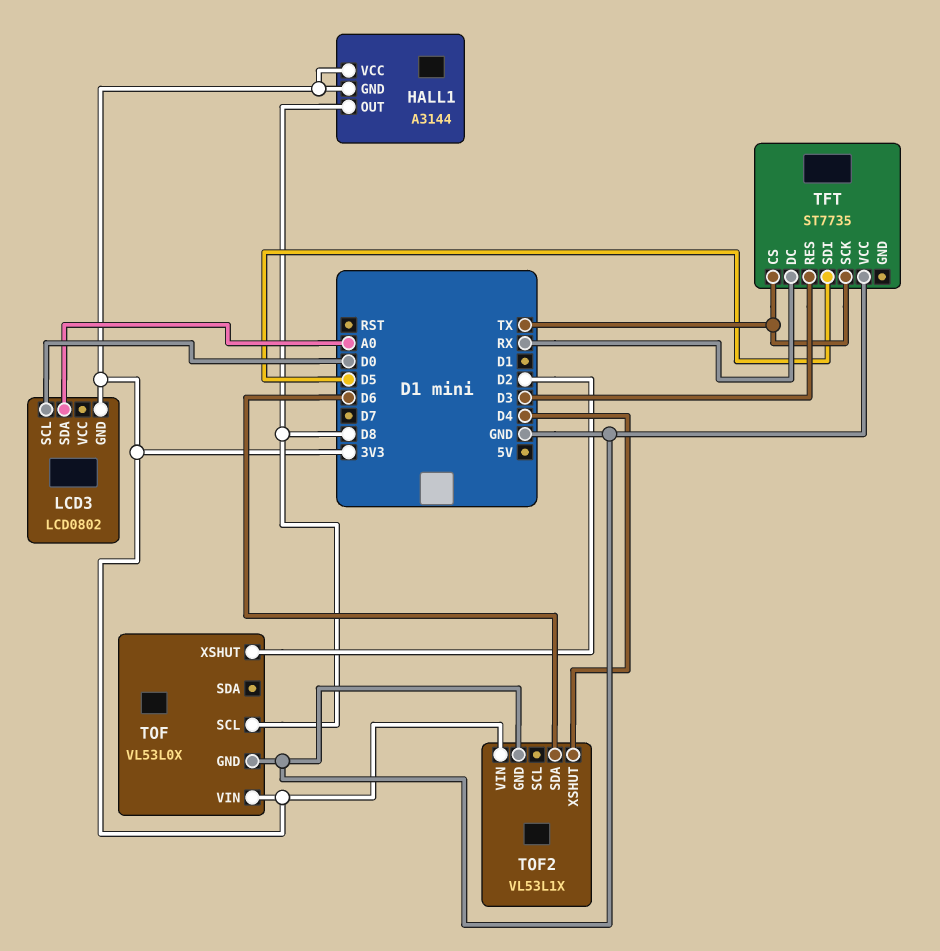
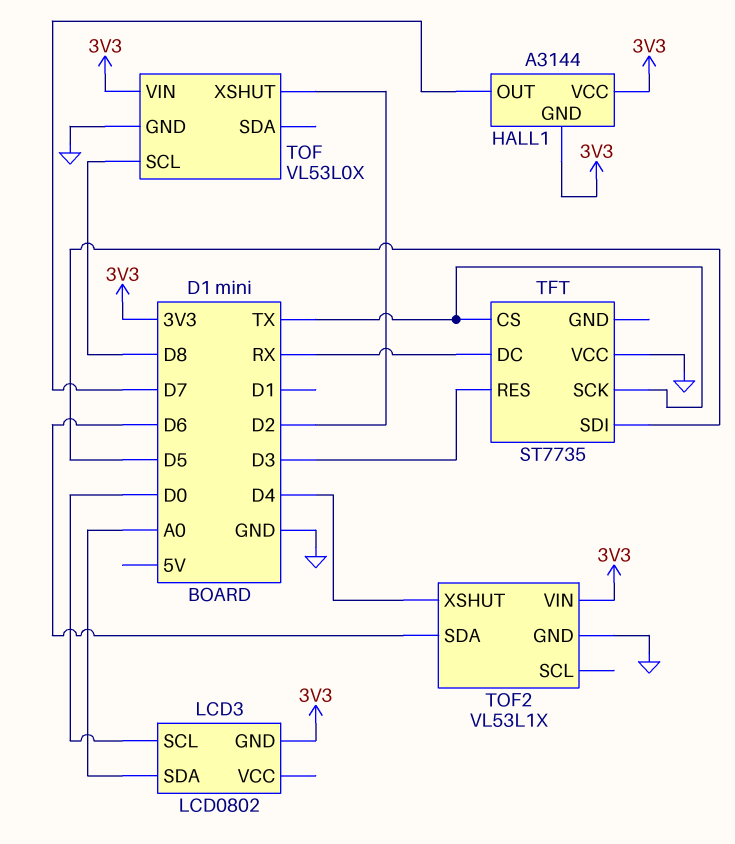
HALL1 pin OUT: D8 -> D7

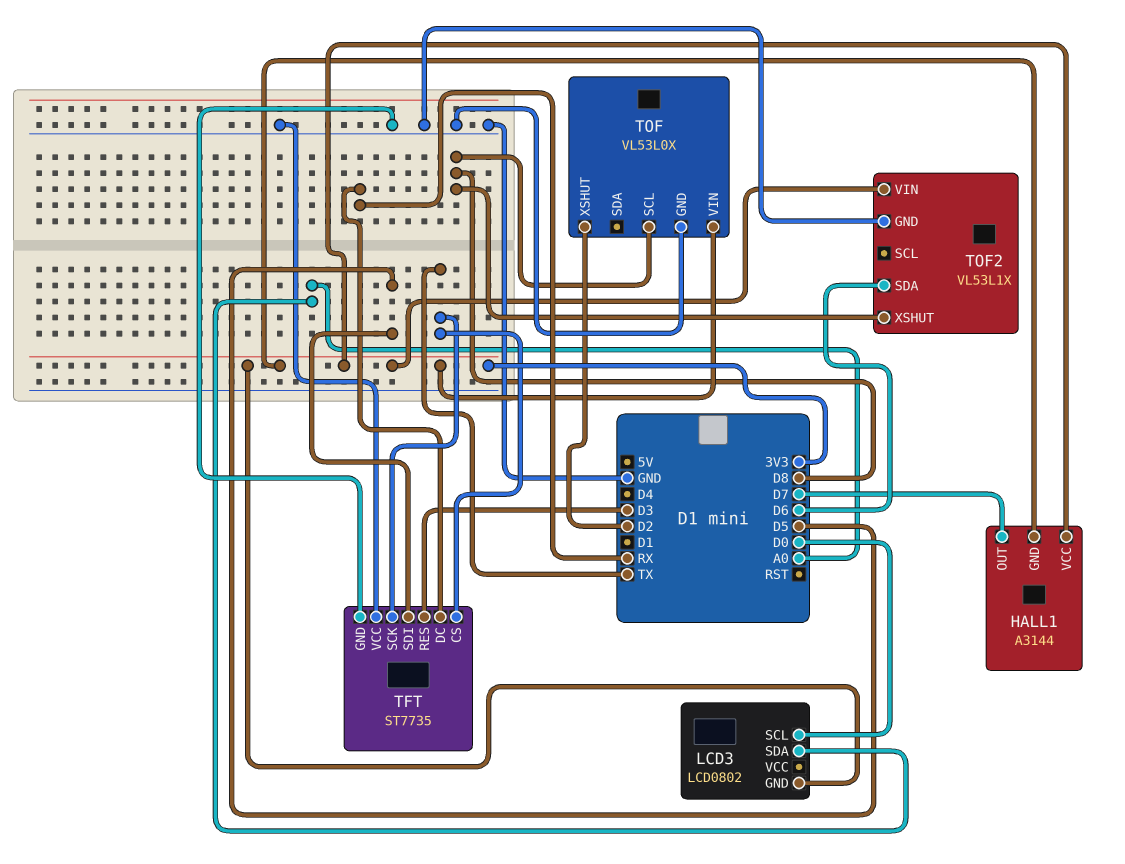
TFT pin GND: none -> GND
TOF2 pin XSHUT: D4 -> D8

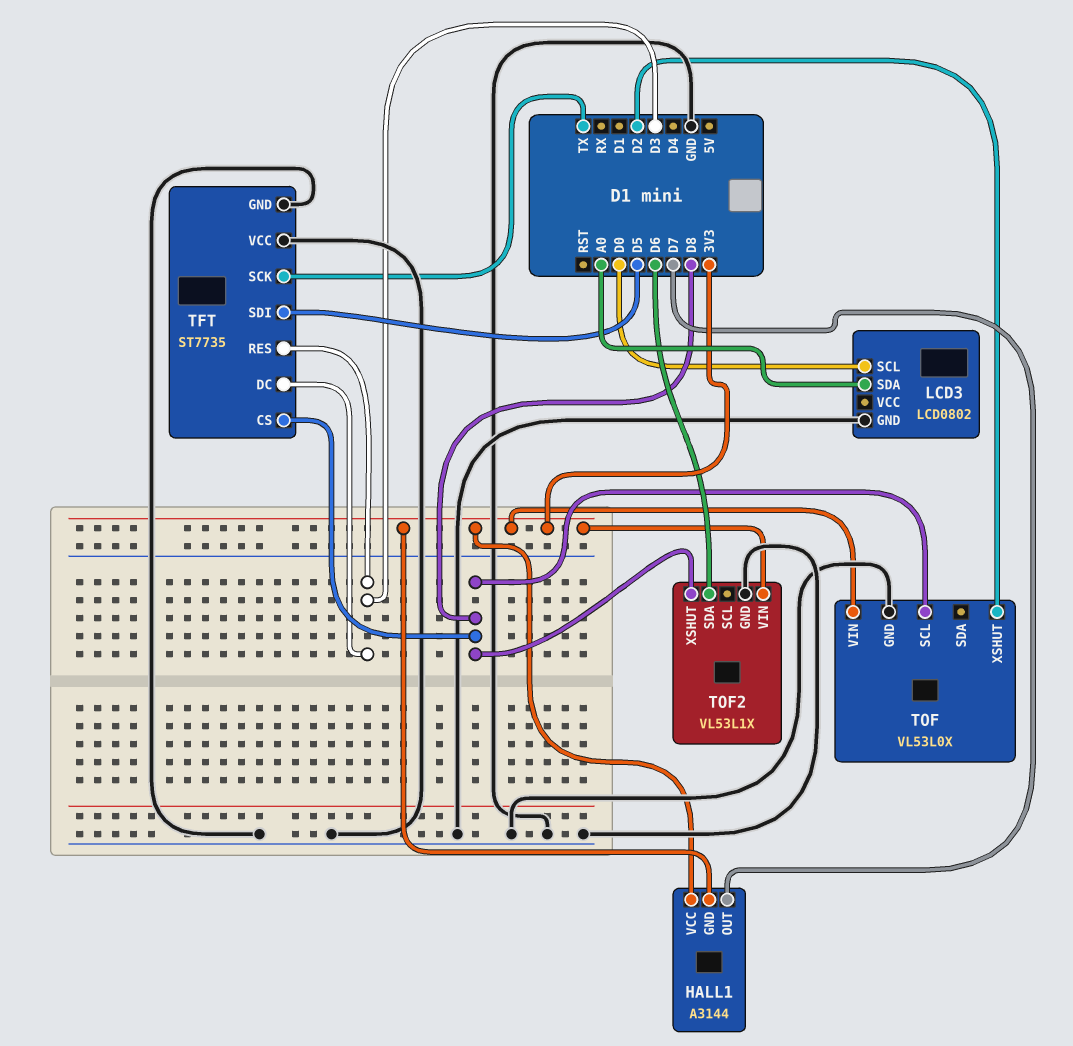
LCD3 pin GND: 3V3 -> GND
TFT pin CS: TX -> D8
TFT pin DC: RX -> D3

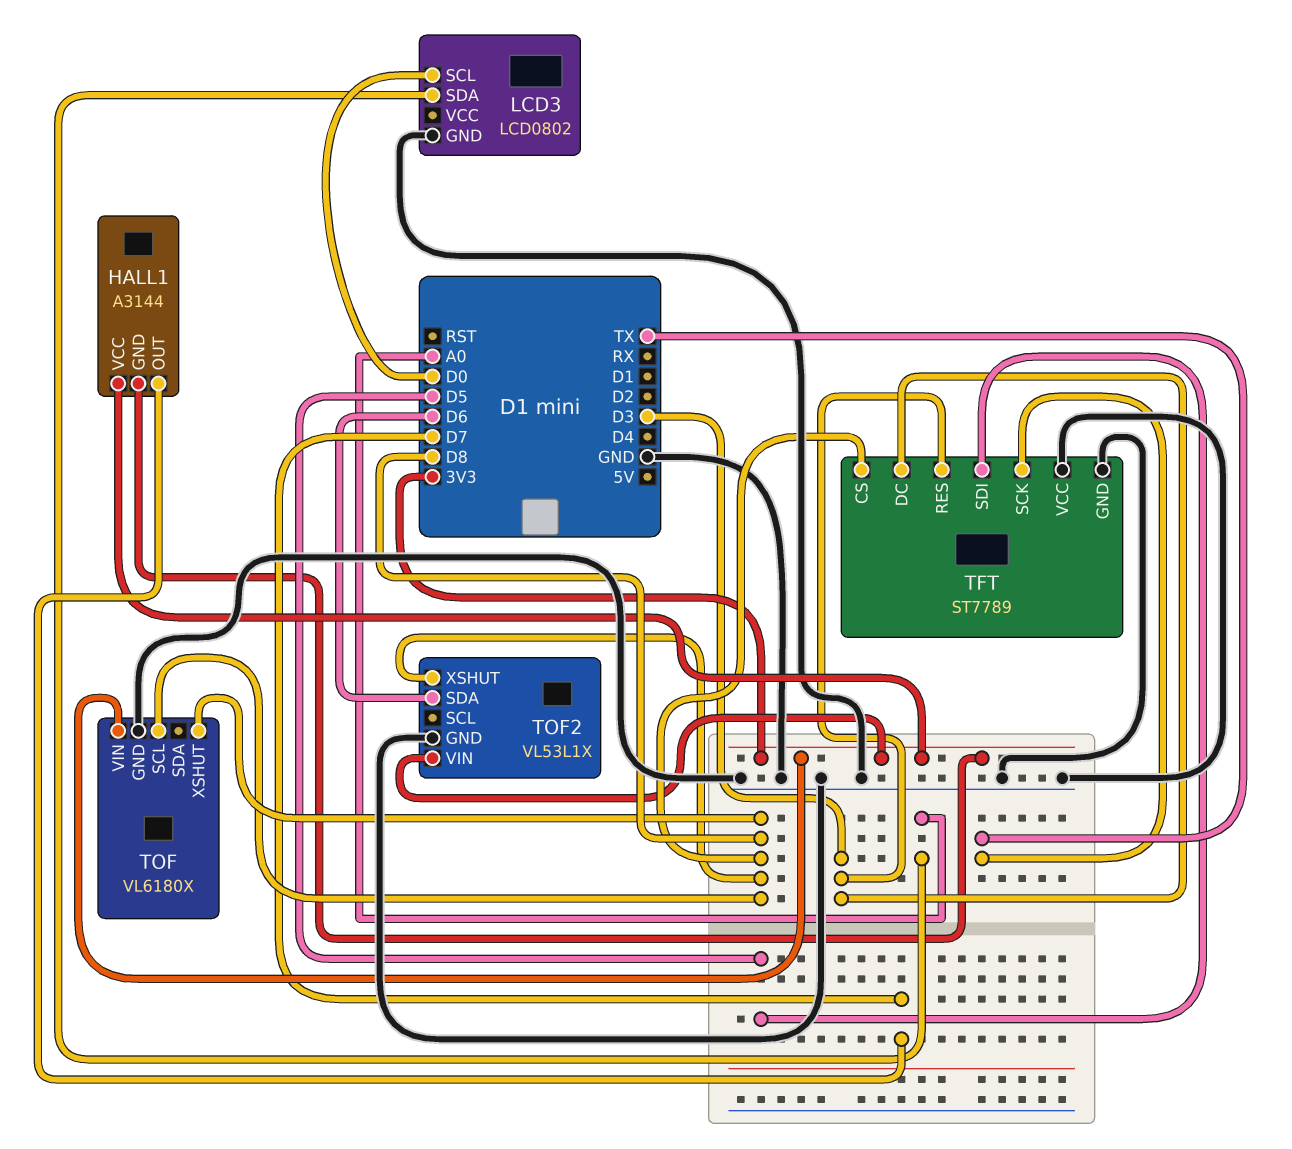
TFT: ST7735 -> ST7789
TOF: VL53L0X -> VL6180X
TOF pin XSHUT: D2 -> D8

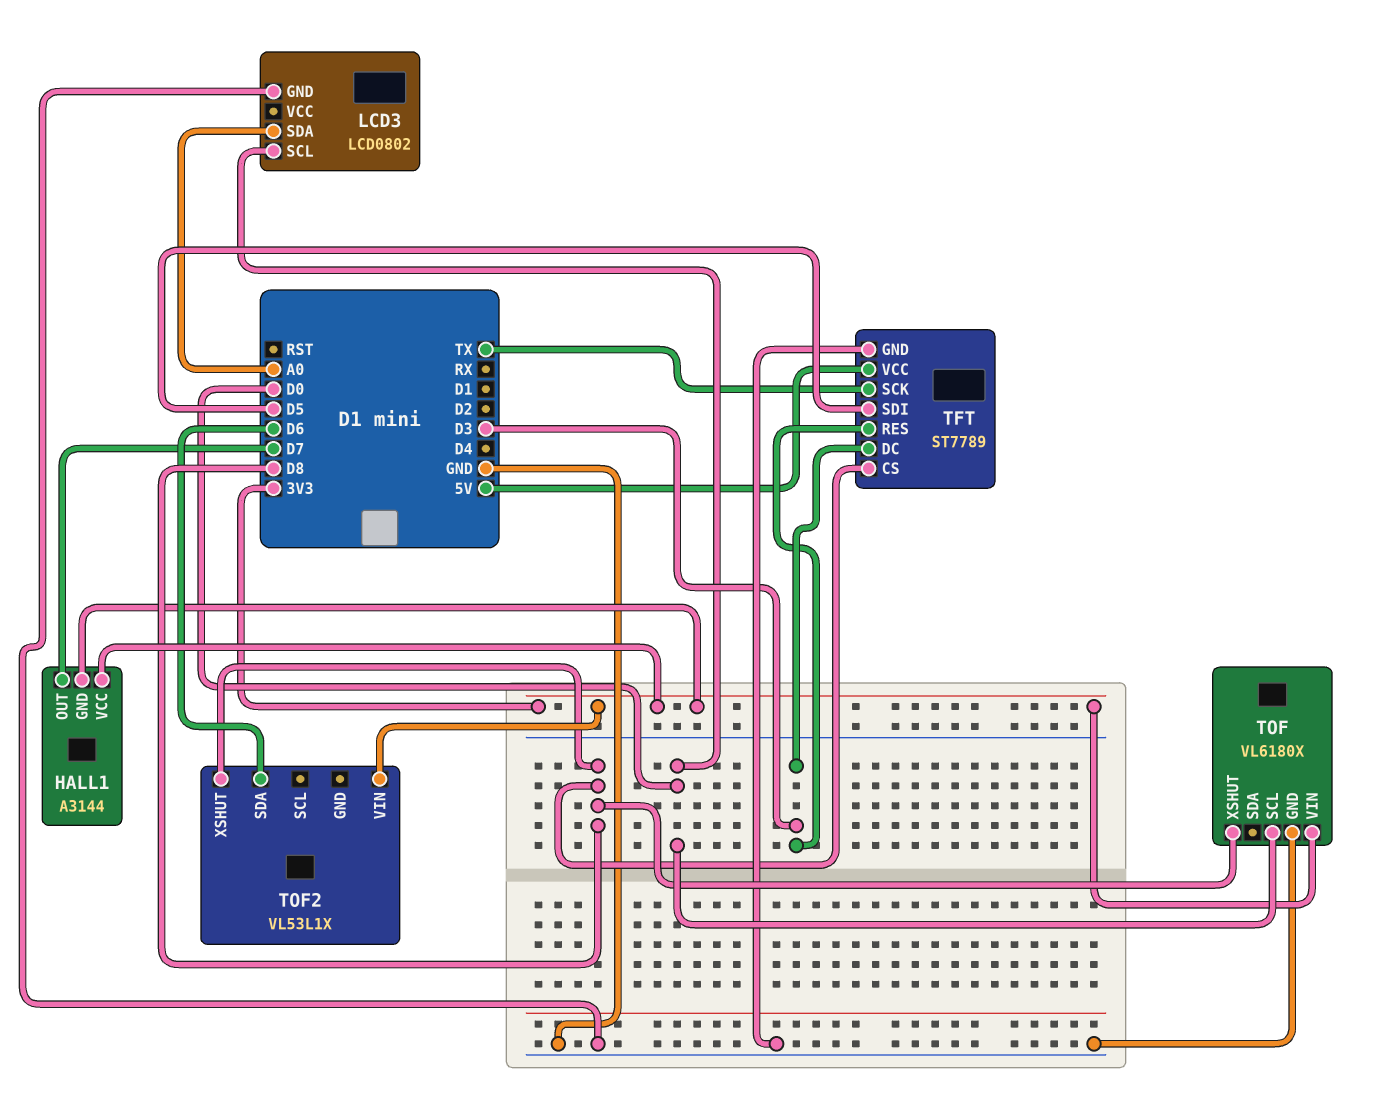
TFT pin VCC: GND -> 5V
TOF pin SCL: D8 -> D0
TOF2 pin GND: GND -> none

